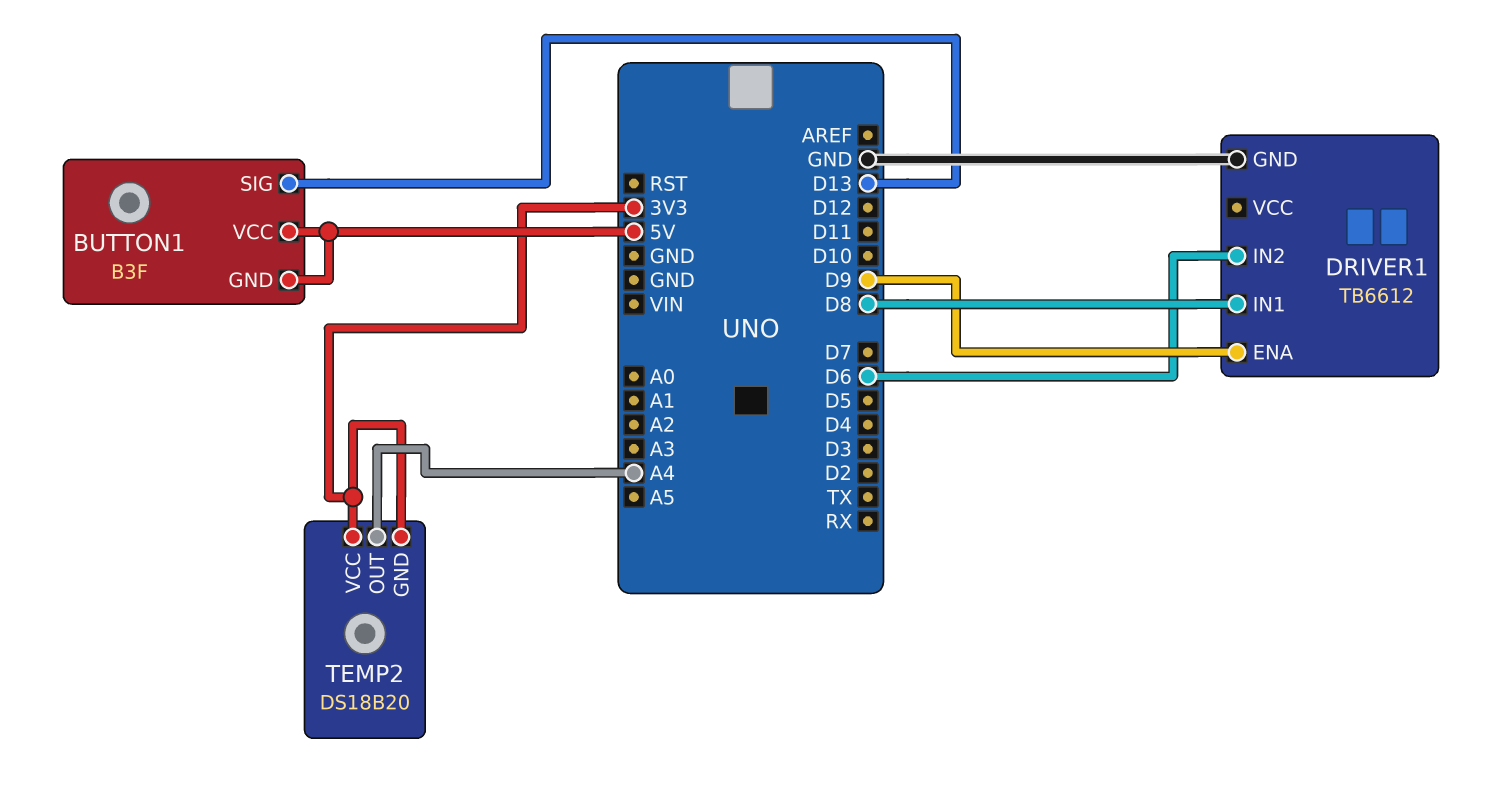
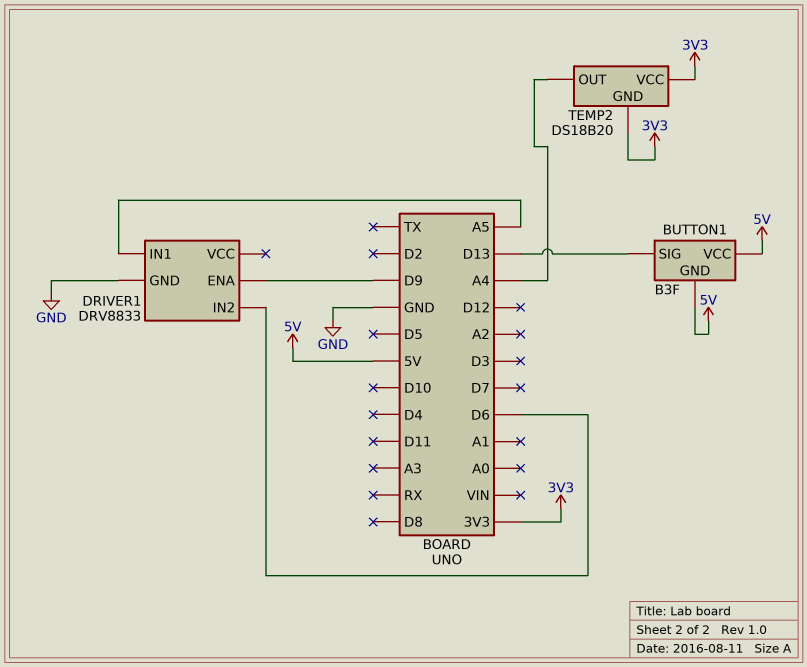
DRIVER1: TB6612 -> DRV8833
DRIVER1 pin IN1: D8 -> A5

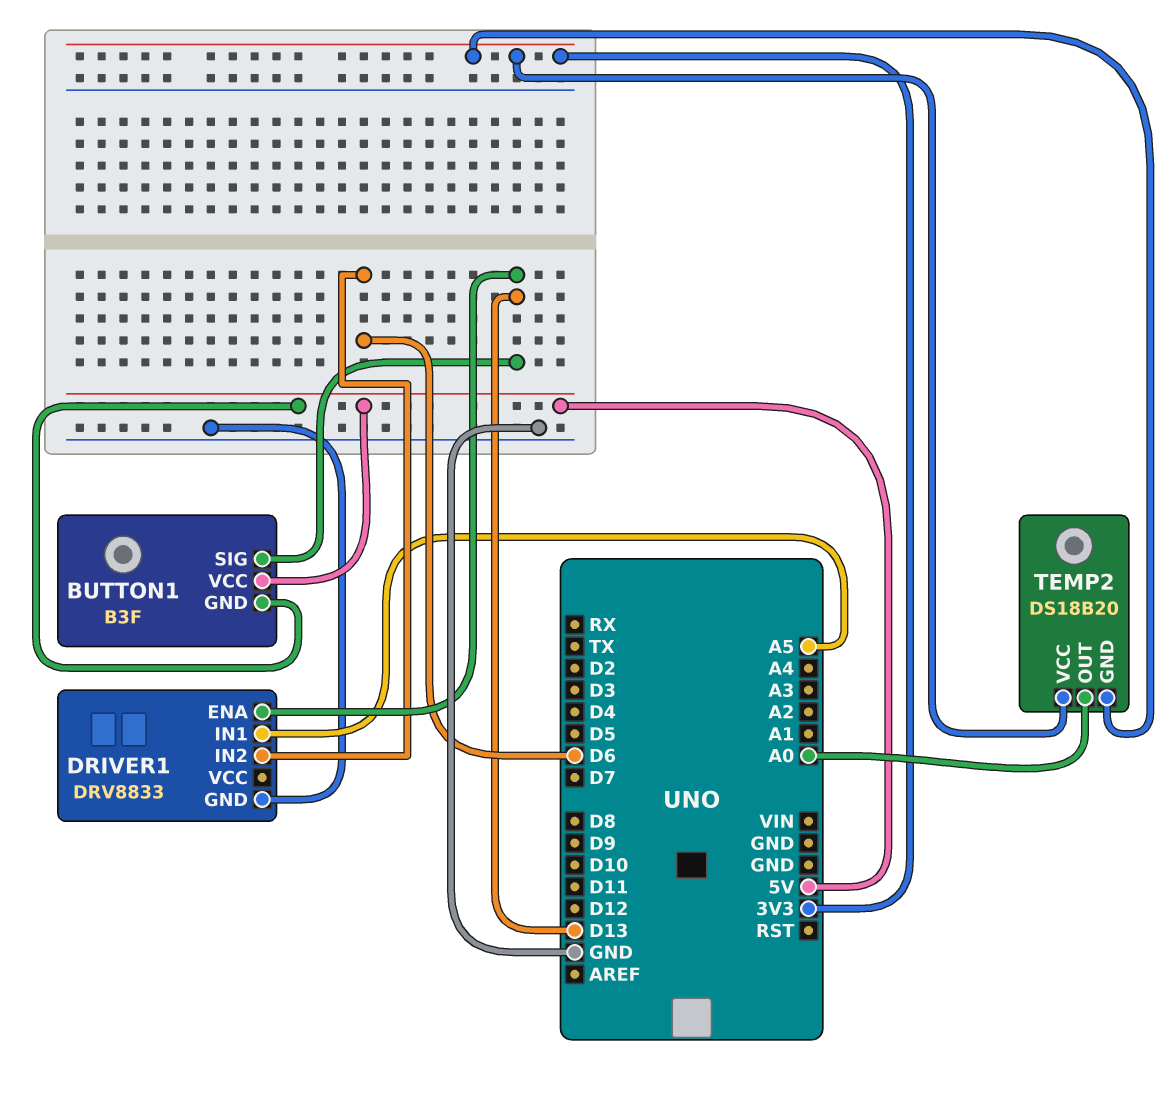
DRIVER1 pin ENA: D9 -> D13
TEMP2 pin OUT: A4 -> A0

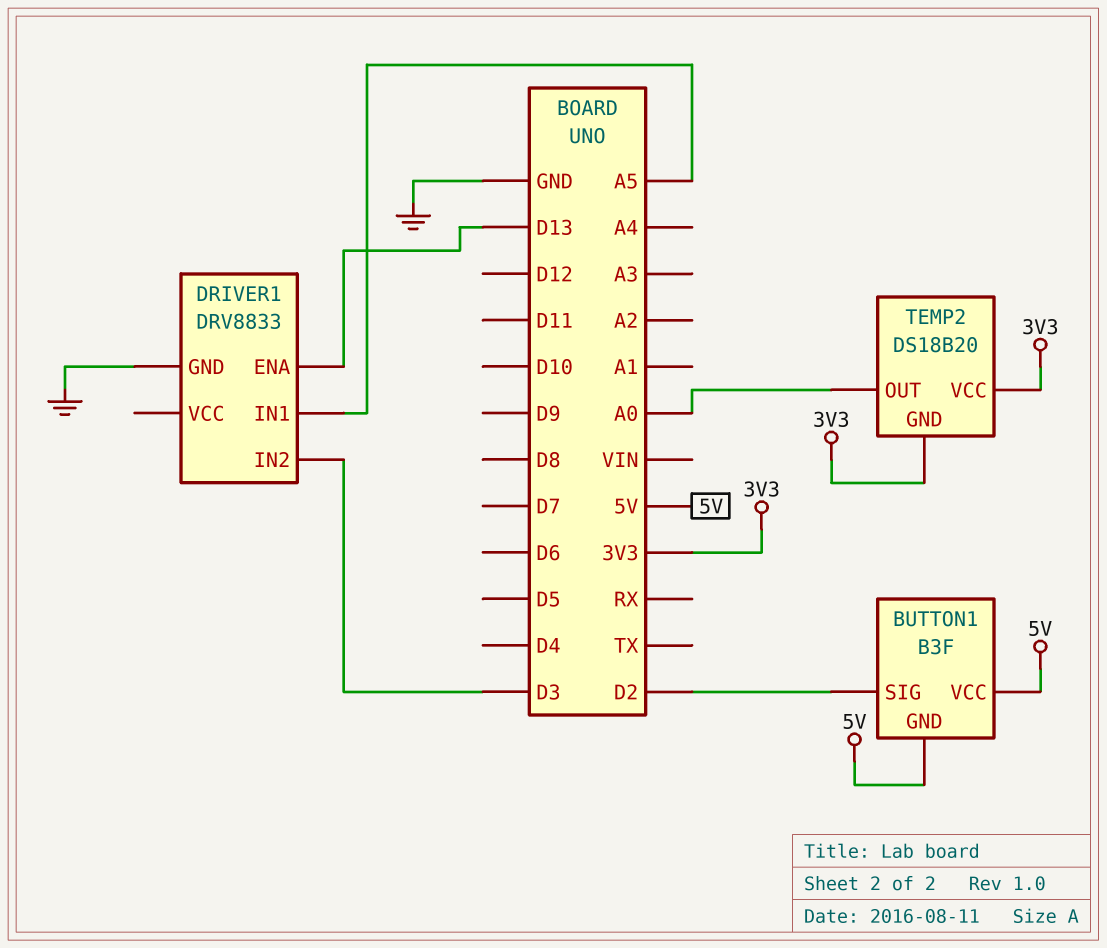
BUTTON1 pin SIG: D13 -> D2
DRIVER1 pin IN2: D6 -> D3

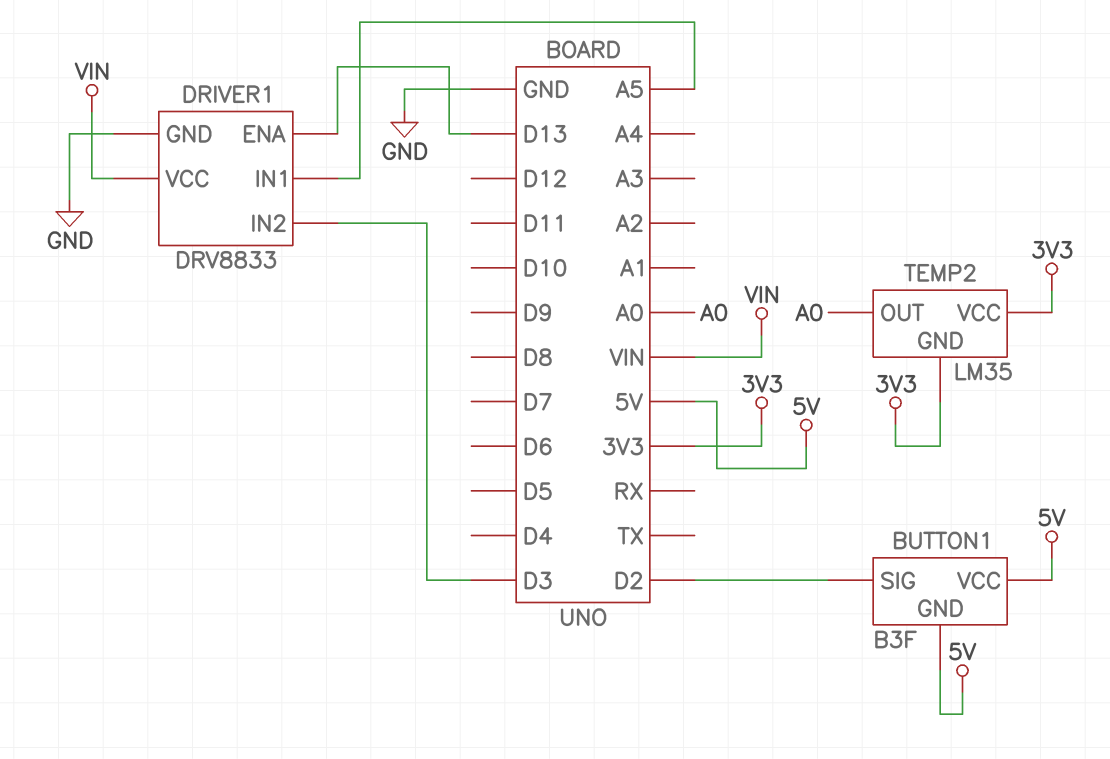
DRIVER1 pin VCC: none -> VIN
TEMP2: DS18B20 -> LM35

